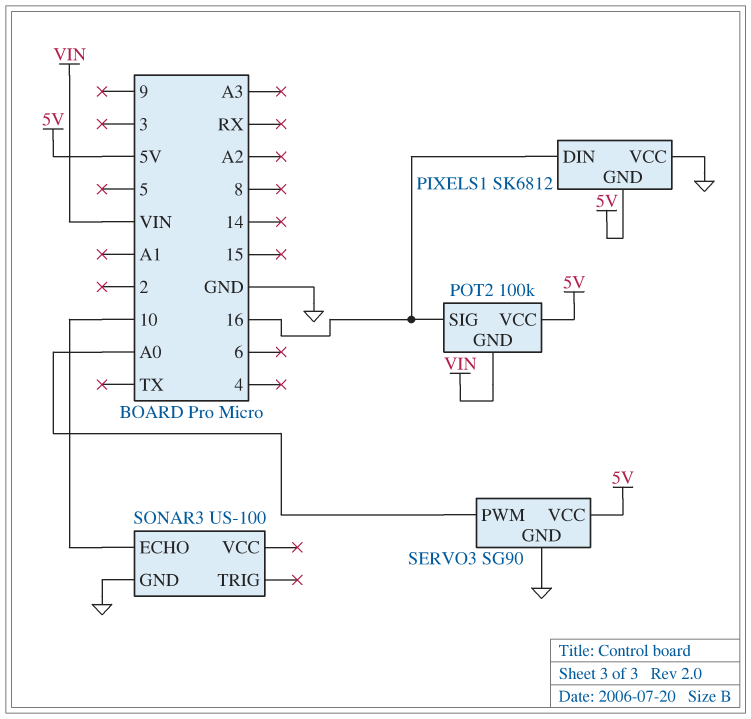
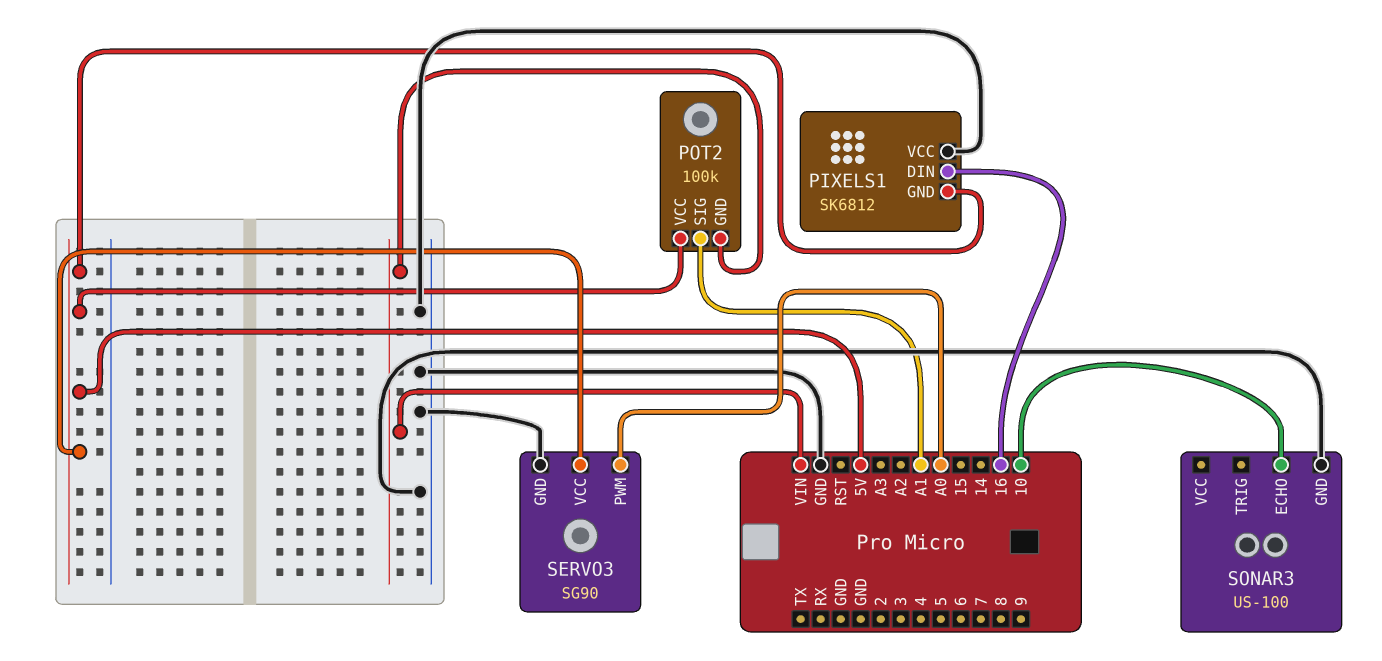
POT2 pin SIG: 16 -> A1

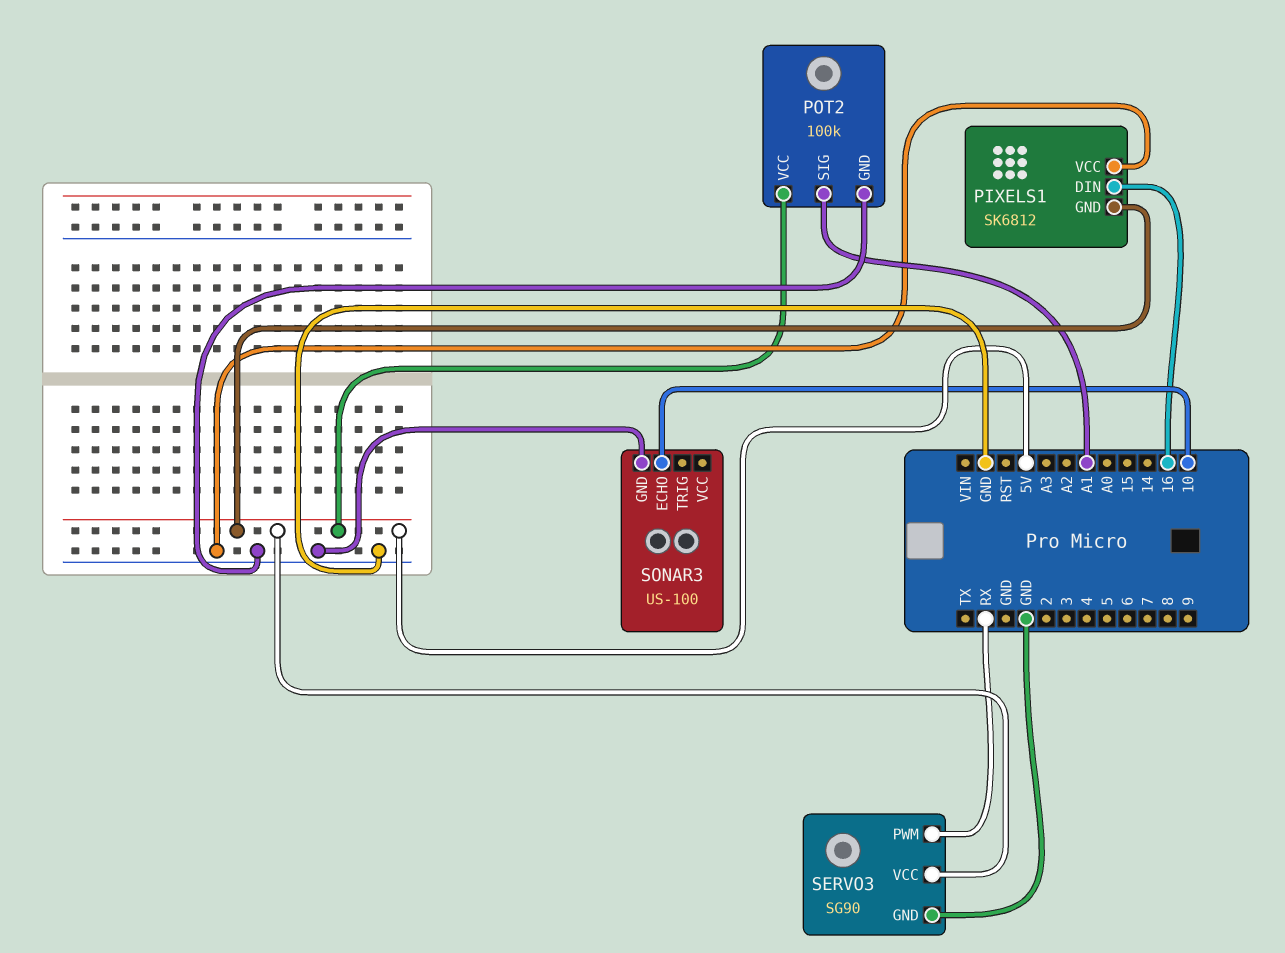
POT2 pin GND: VIN -> GND
SERVO3 pin PWM: A0 -> RX

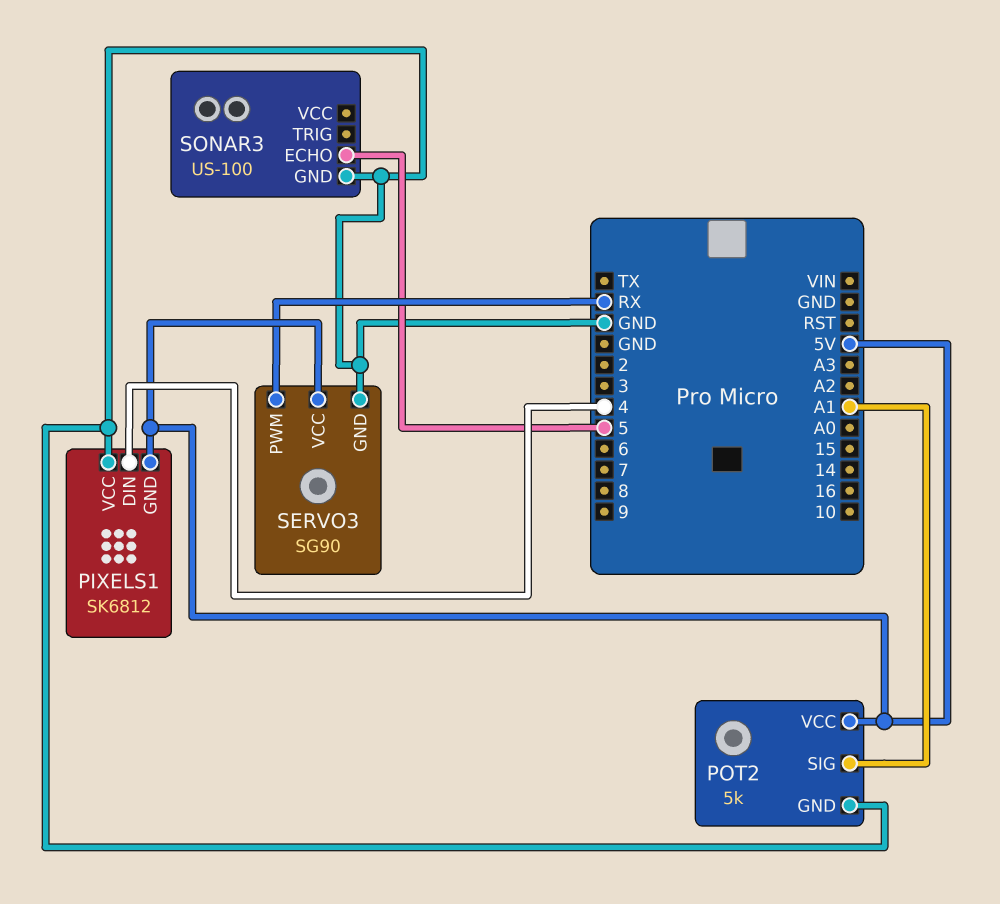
PIXELS1 pin DIN: 16 -> 4
POT2: 100k -> 5k
SONAR3 pin ECHO: 10 -> 5

